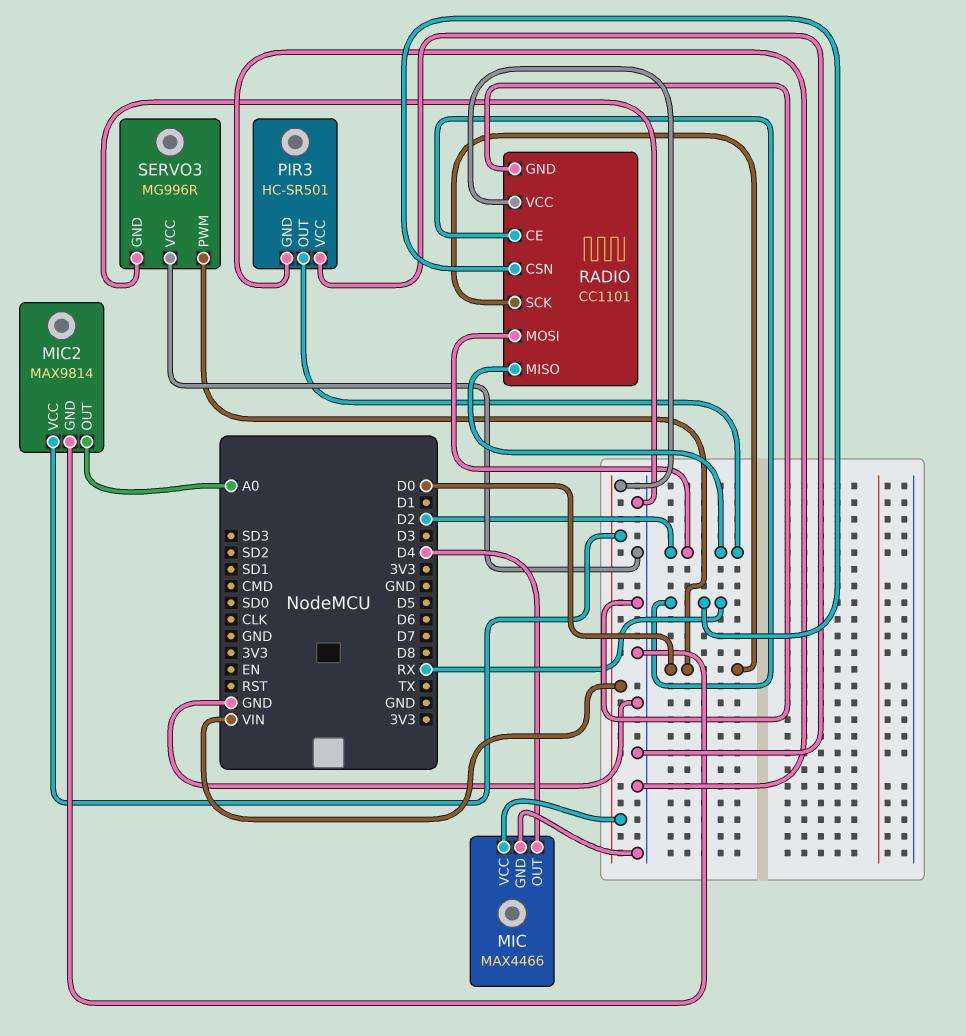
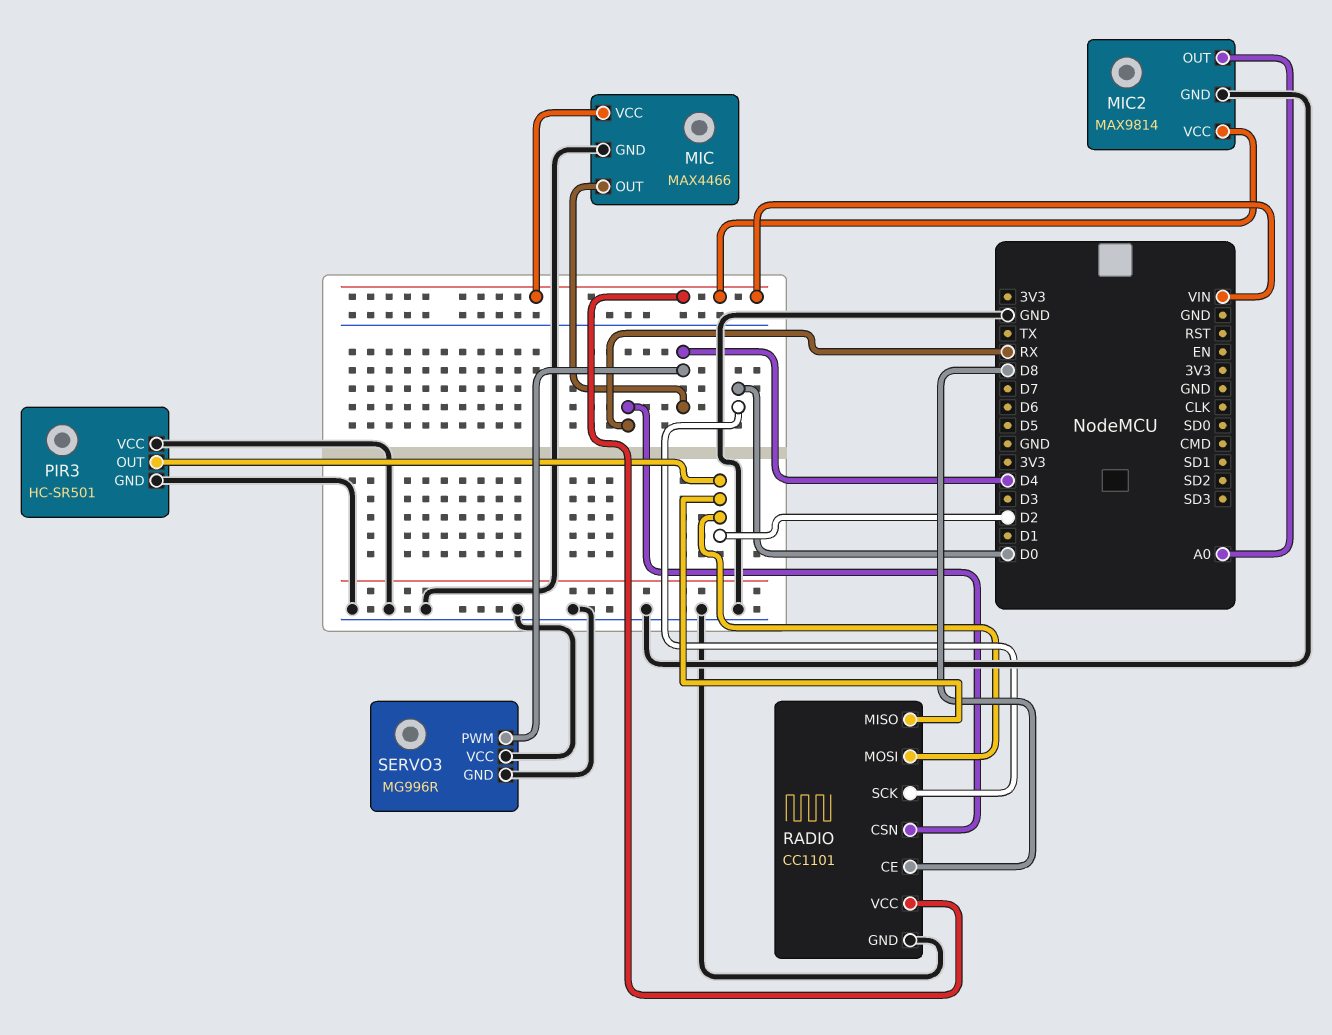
RADIO pin CE: RX -> D8
SERVO3 pin PWM: D0 -> D4

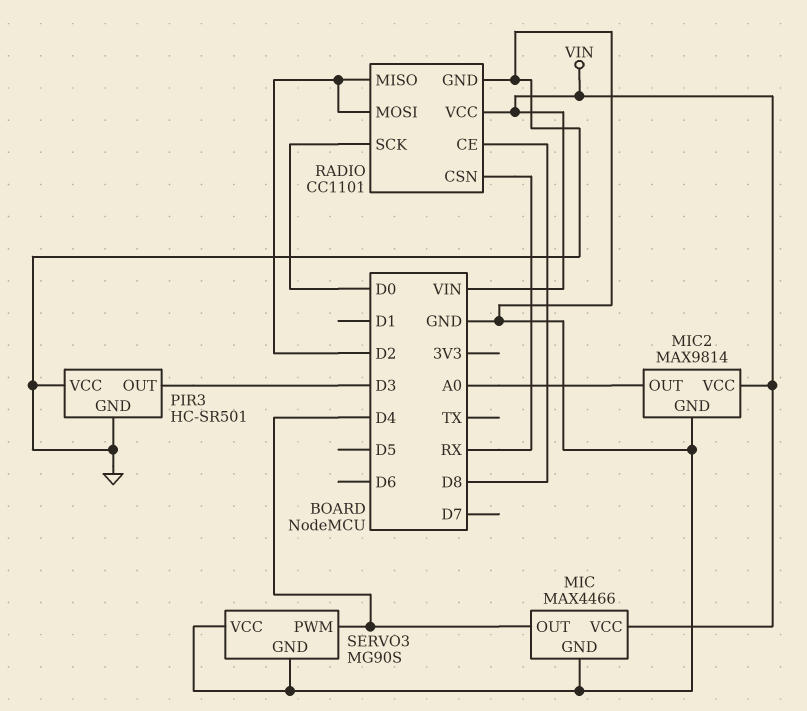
PIR3 pin OUT: D2 -> D3
SERVO3: MG996R -> MG90S

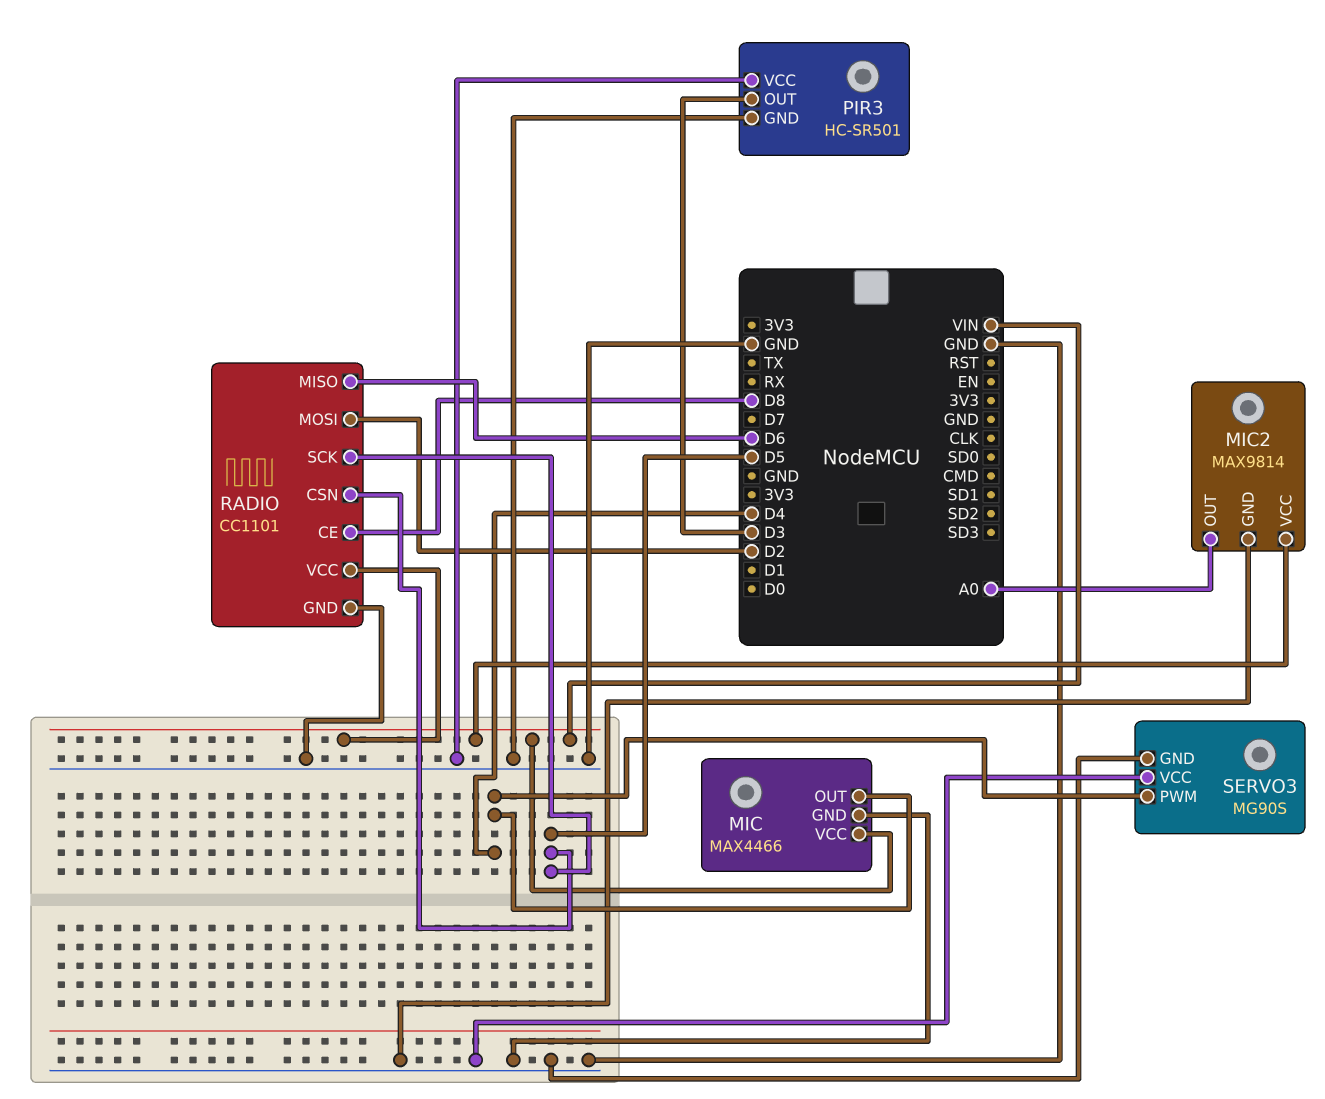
RADIO pin CSN: RX -> D5
RADIO pin MISO: D2 -> D6
RADIO pin SCK: D0 -> D5

